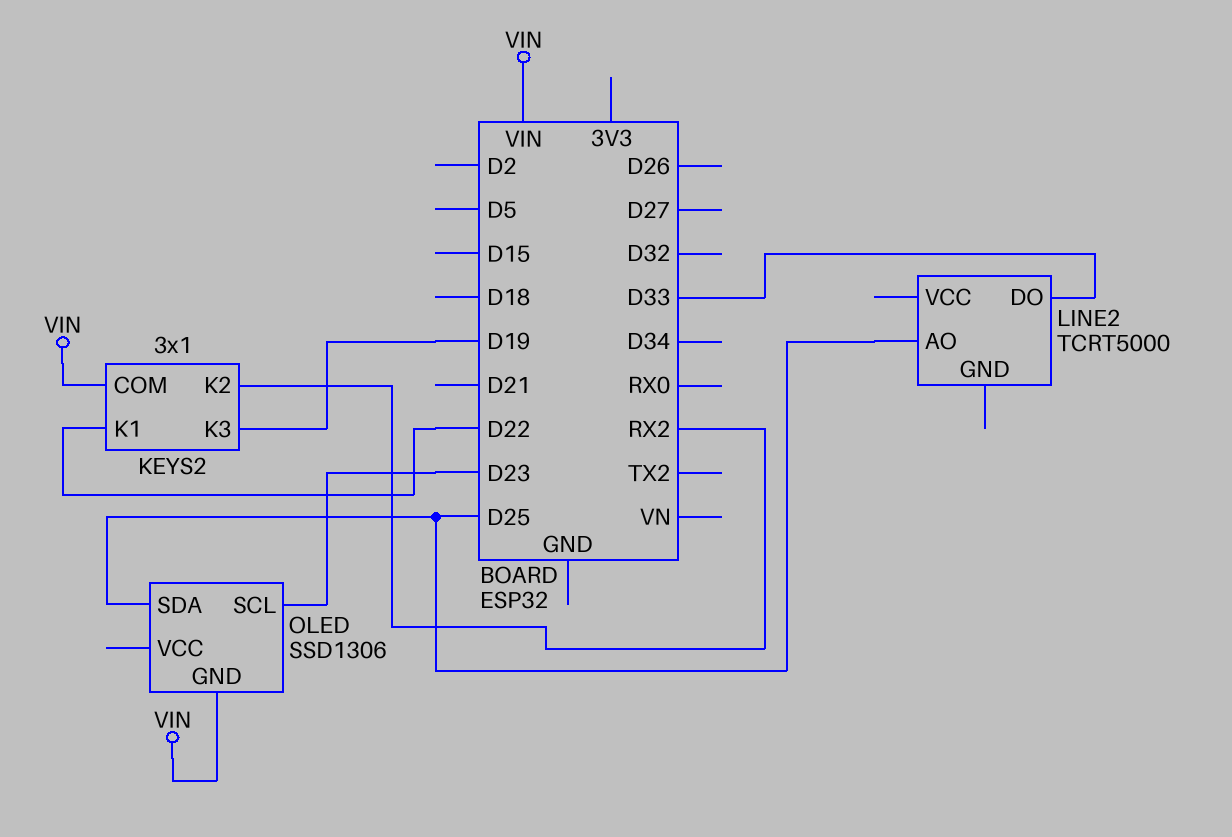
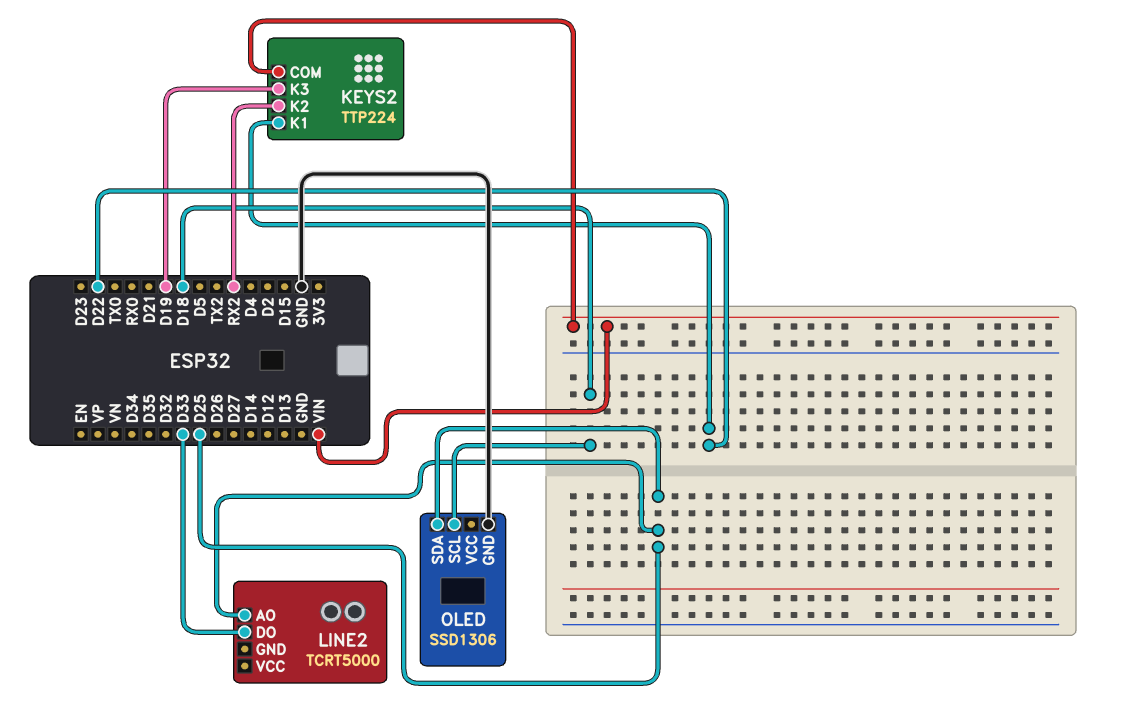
KEYS2: 3x1 -> TTP224
OLED pin GND: VIN -> GND
OLED pin SCL: D23 -> D18

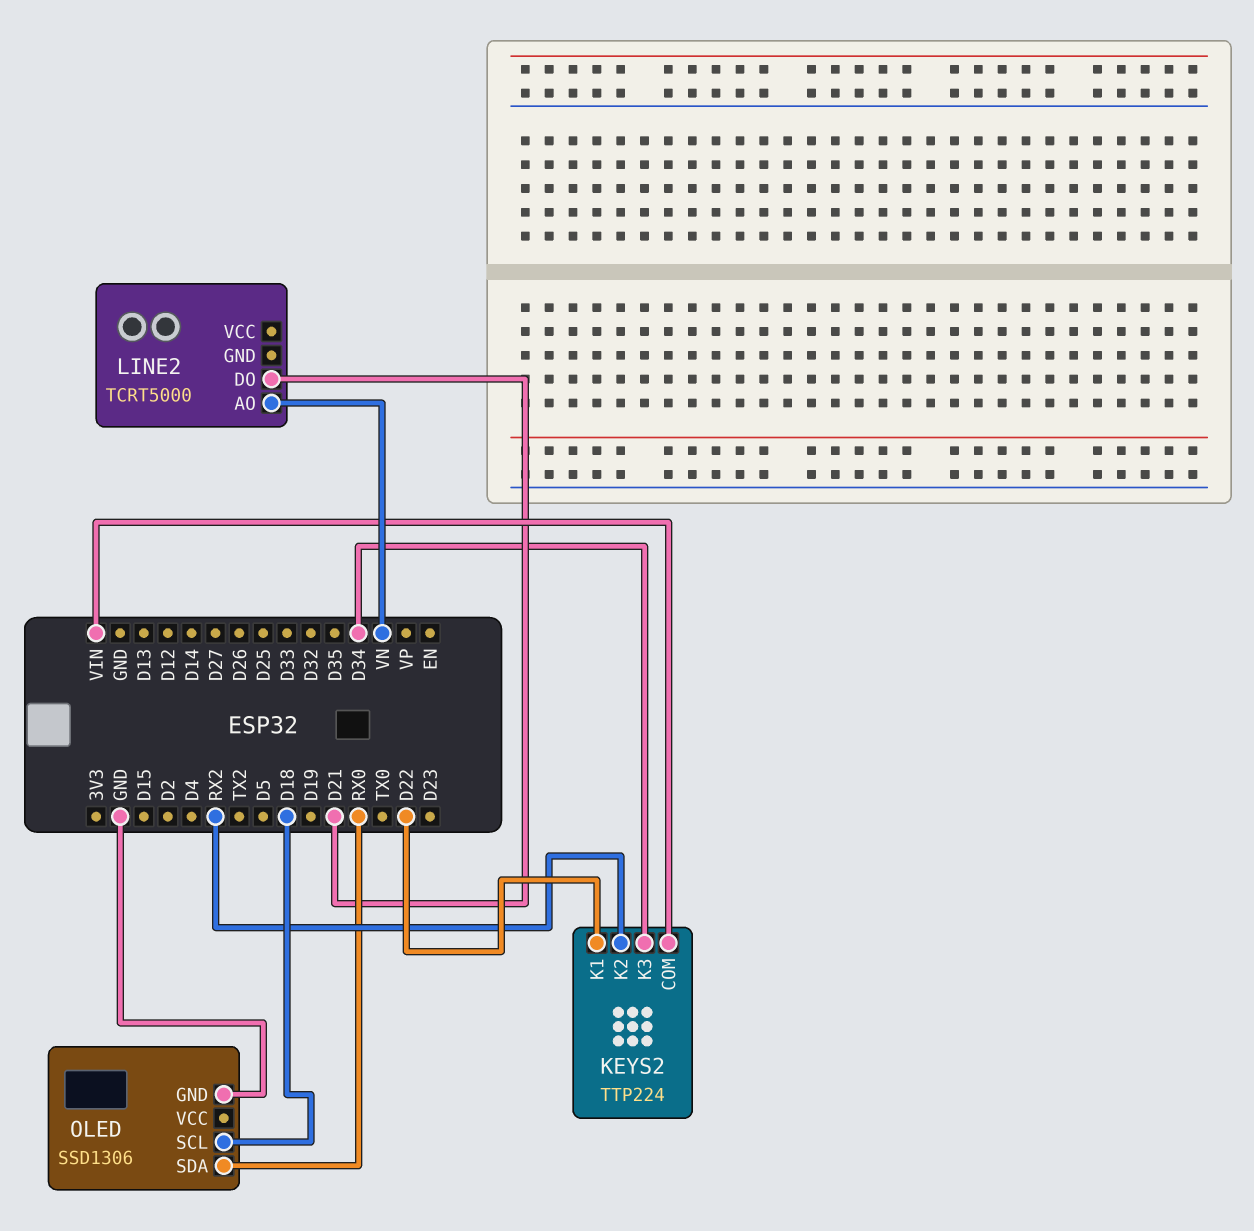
KEYS2 pin K3: D19 -> D34
LINE2 pin AO: D25 -> VN
LINE2 pin DO: D33 -> D21
OLED pin SDA: D25 -> RX0

